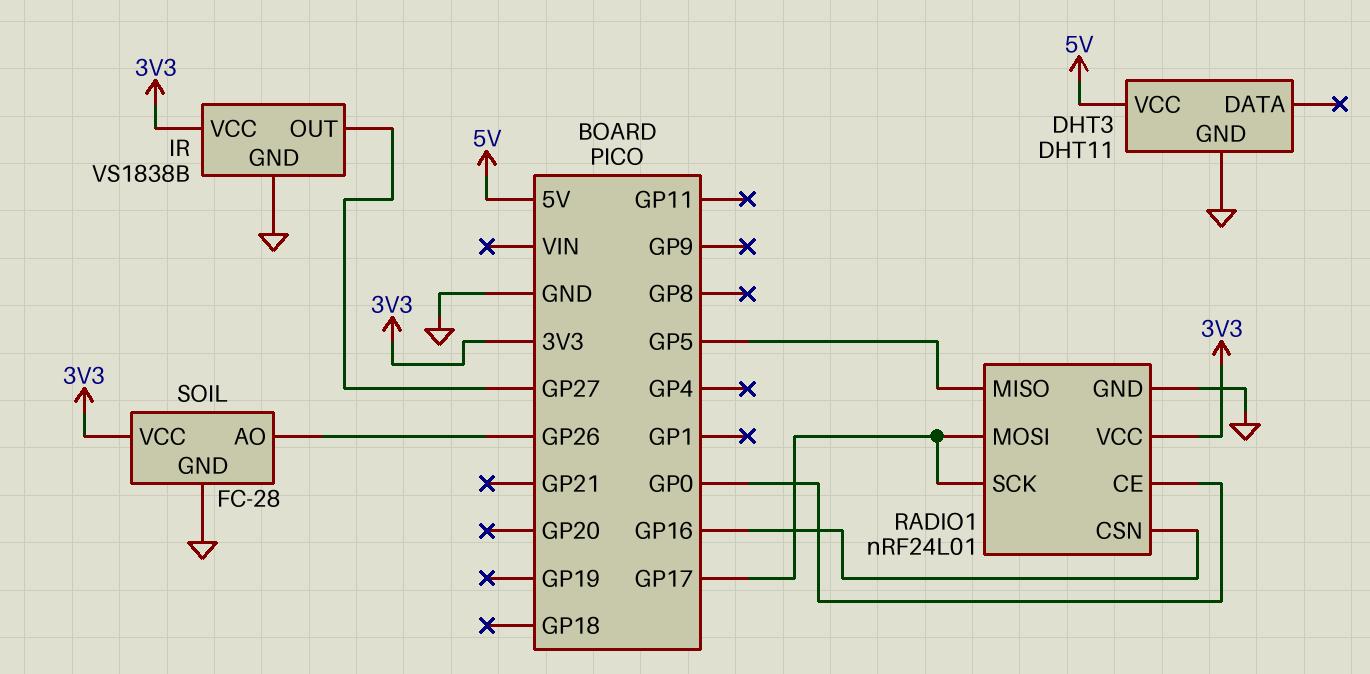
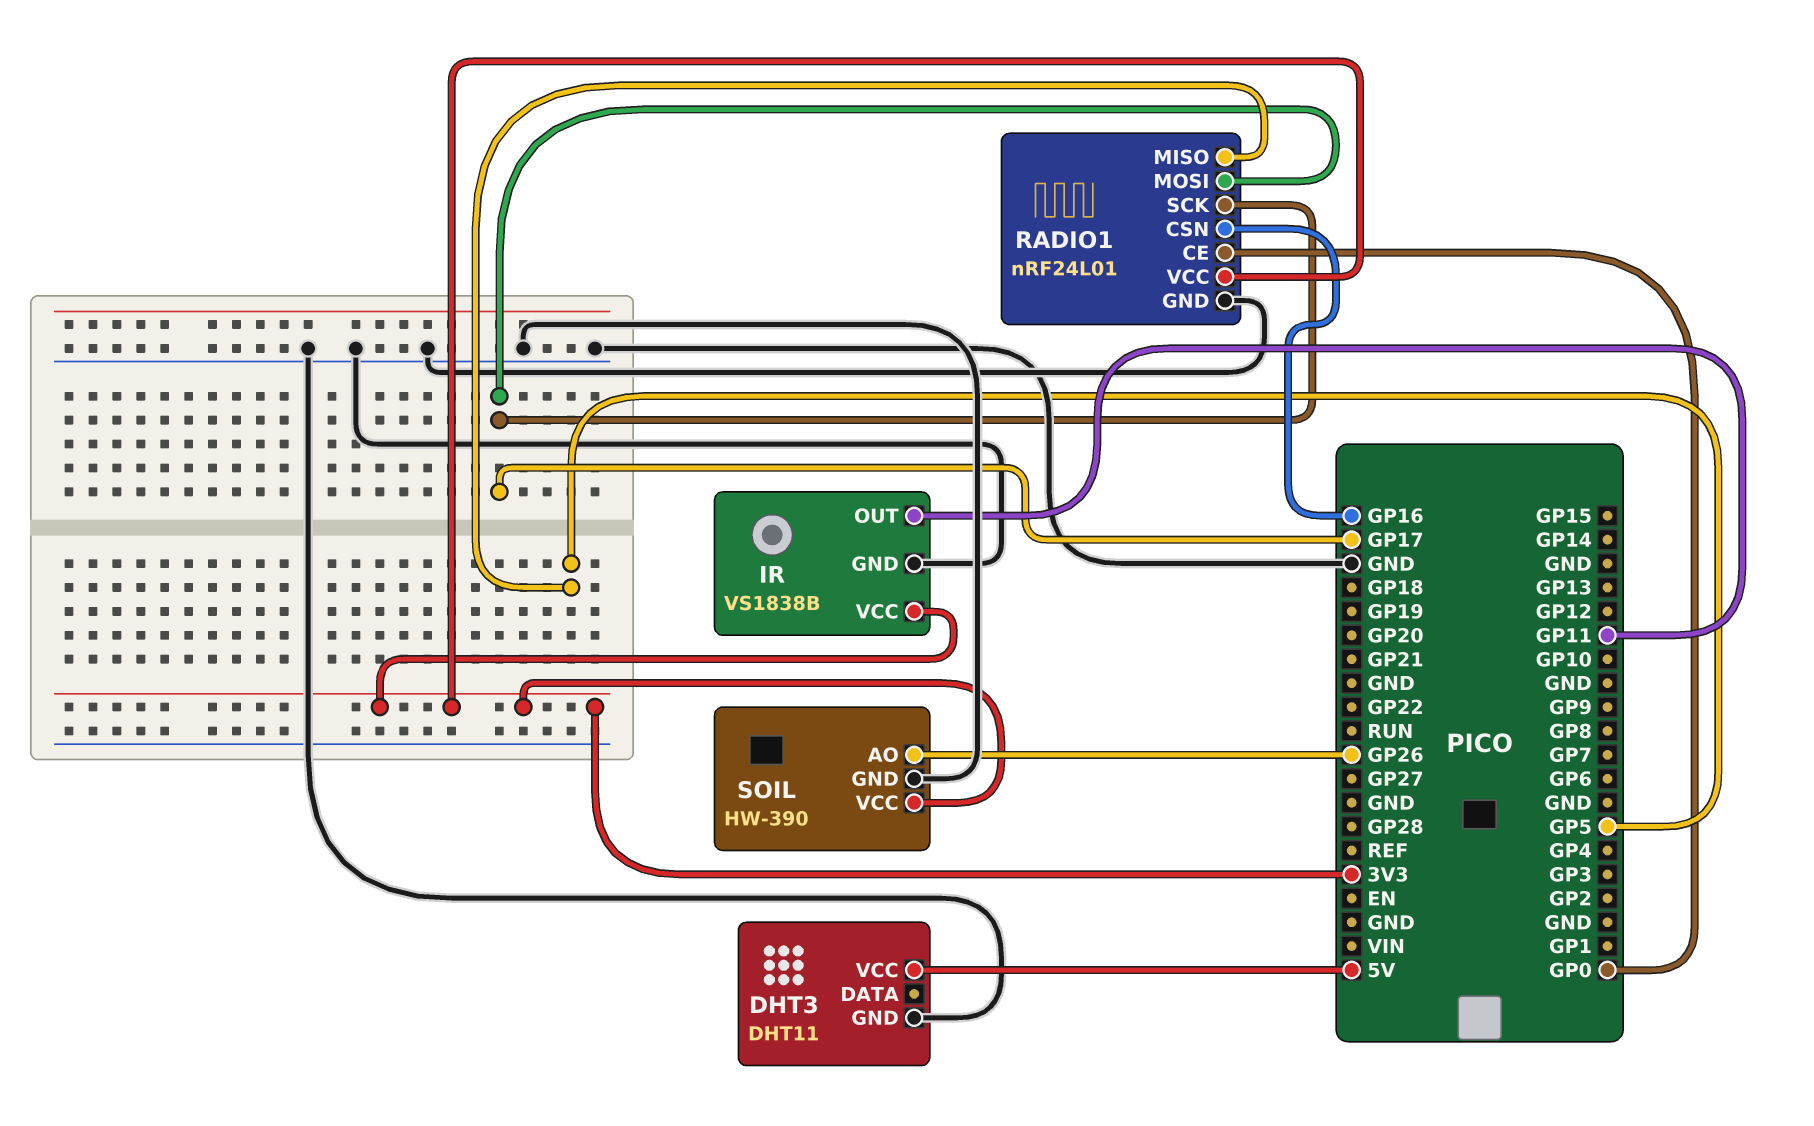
IR pin OUT: GP27 -> GP11
SOIL: FC-28 -> HW-390

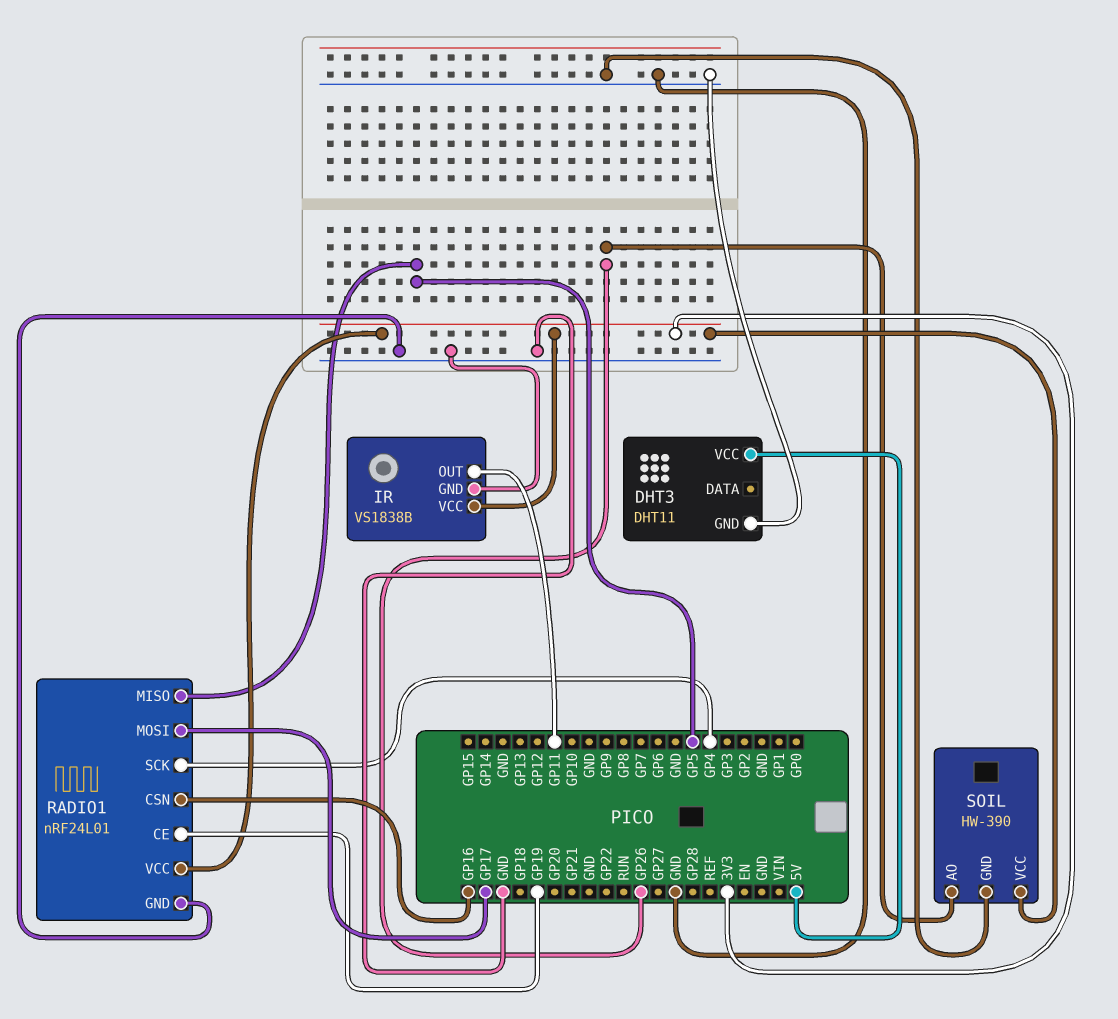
RADIO1 pin CE: GP0 -> GP19
RADIO1 pin SCK: GP17 -> GP4

